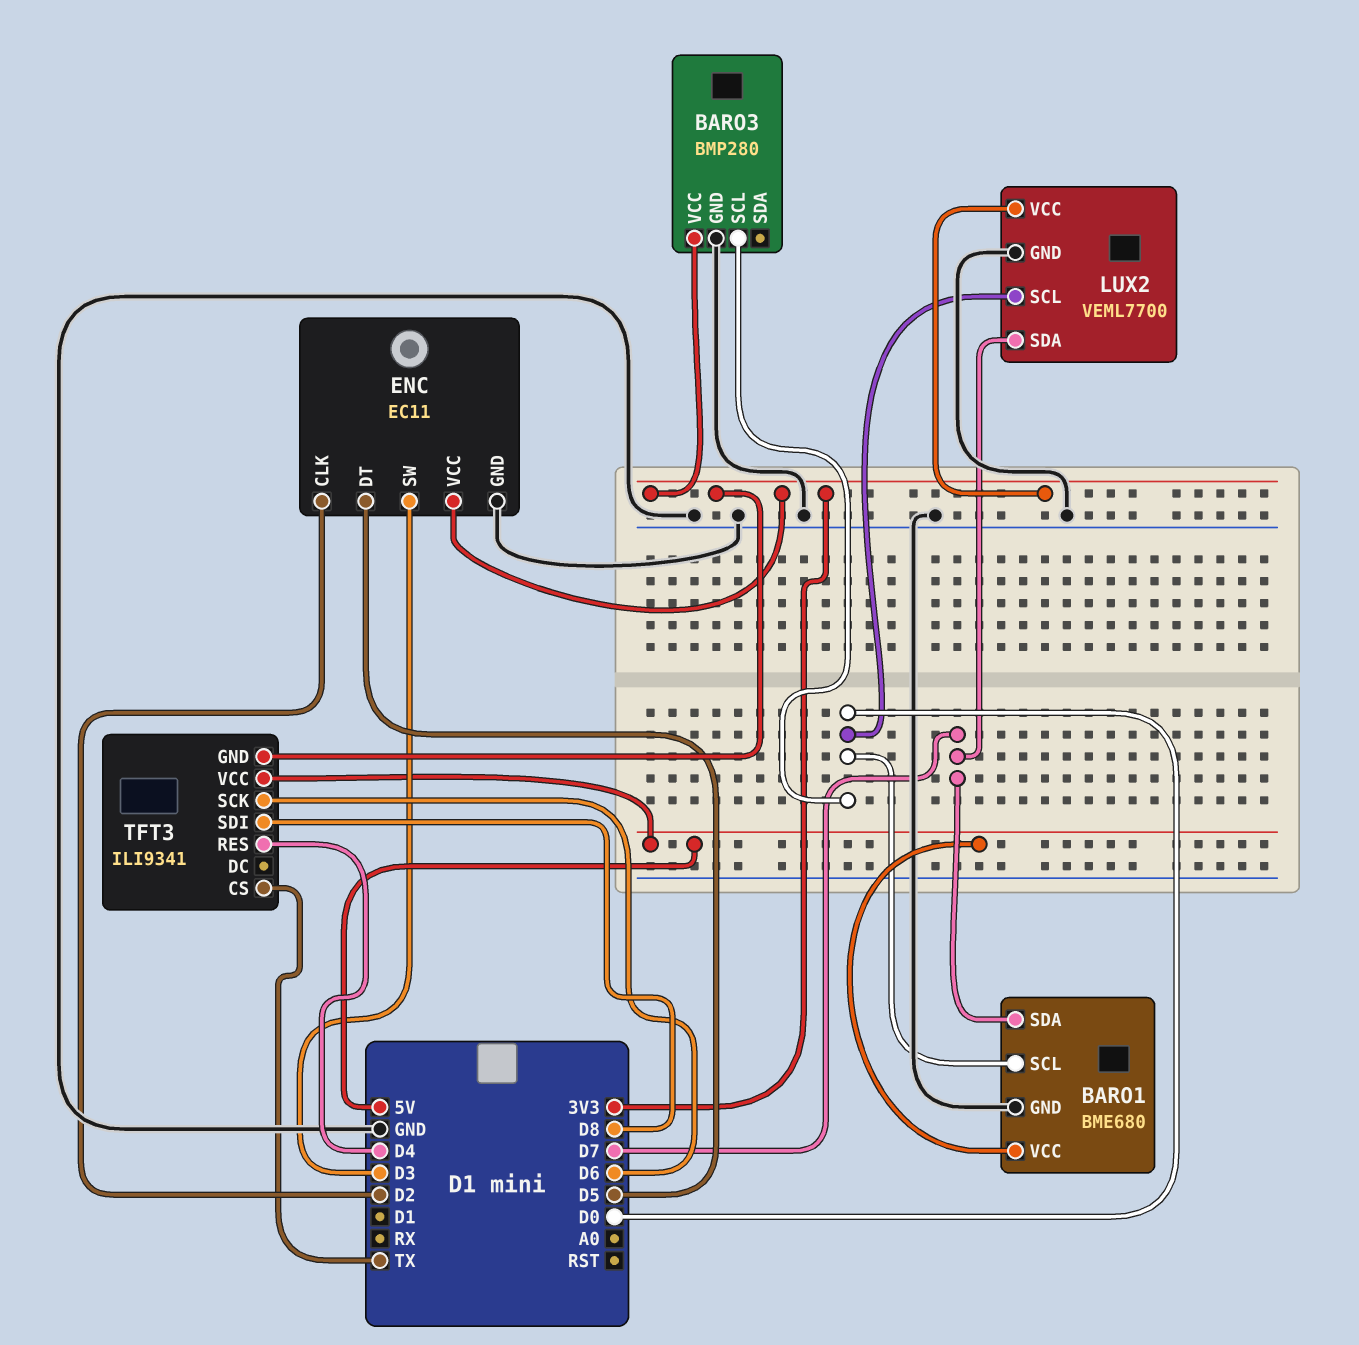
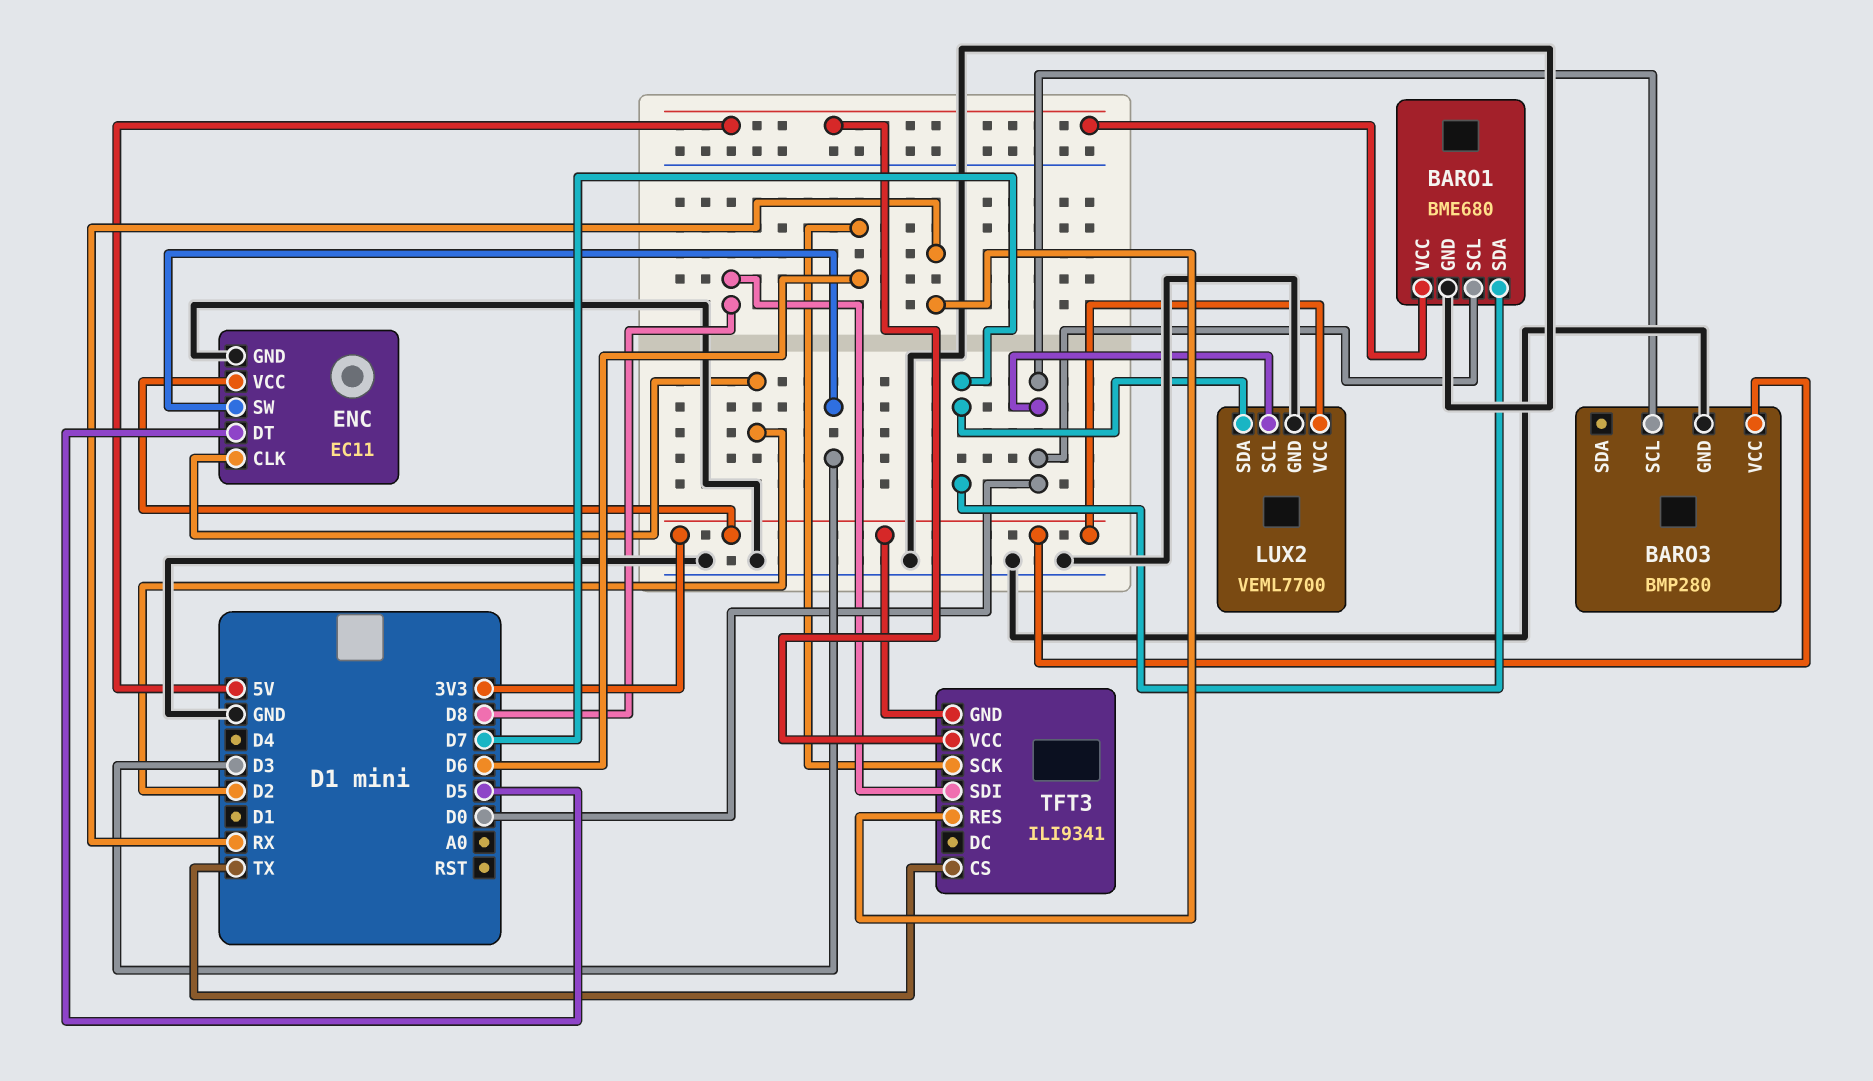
TFT3 pin RES: D4 -> RX

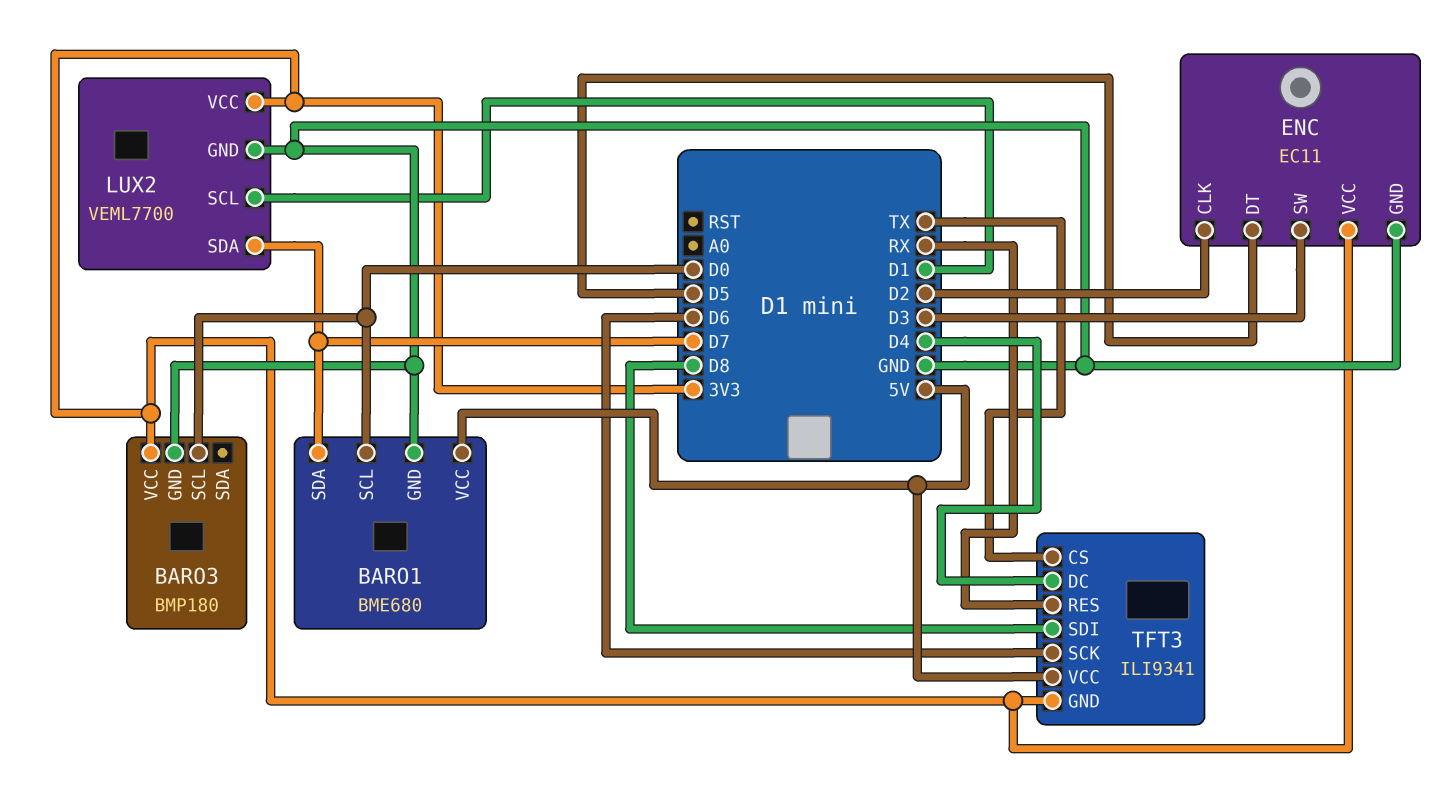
BARO3: BMP280 -> BMP180
LUX2 pin SCL: D0 -> D1
TFT3 pin DC: none -> D4

